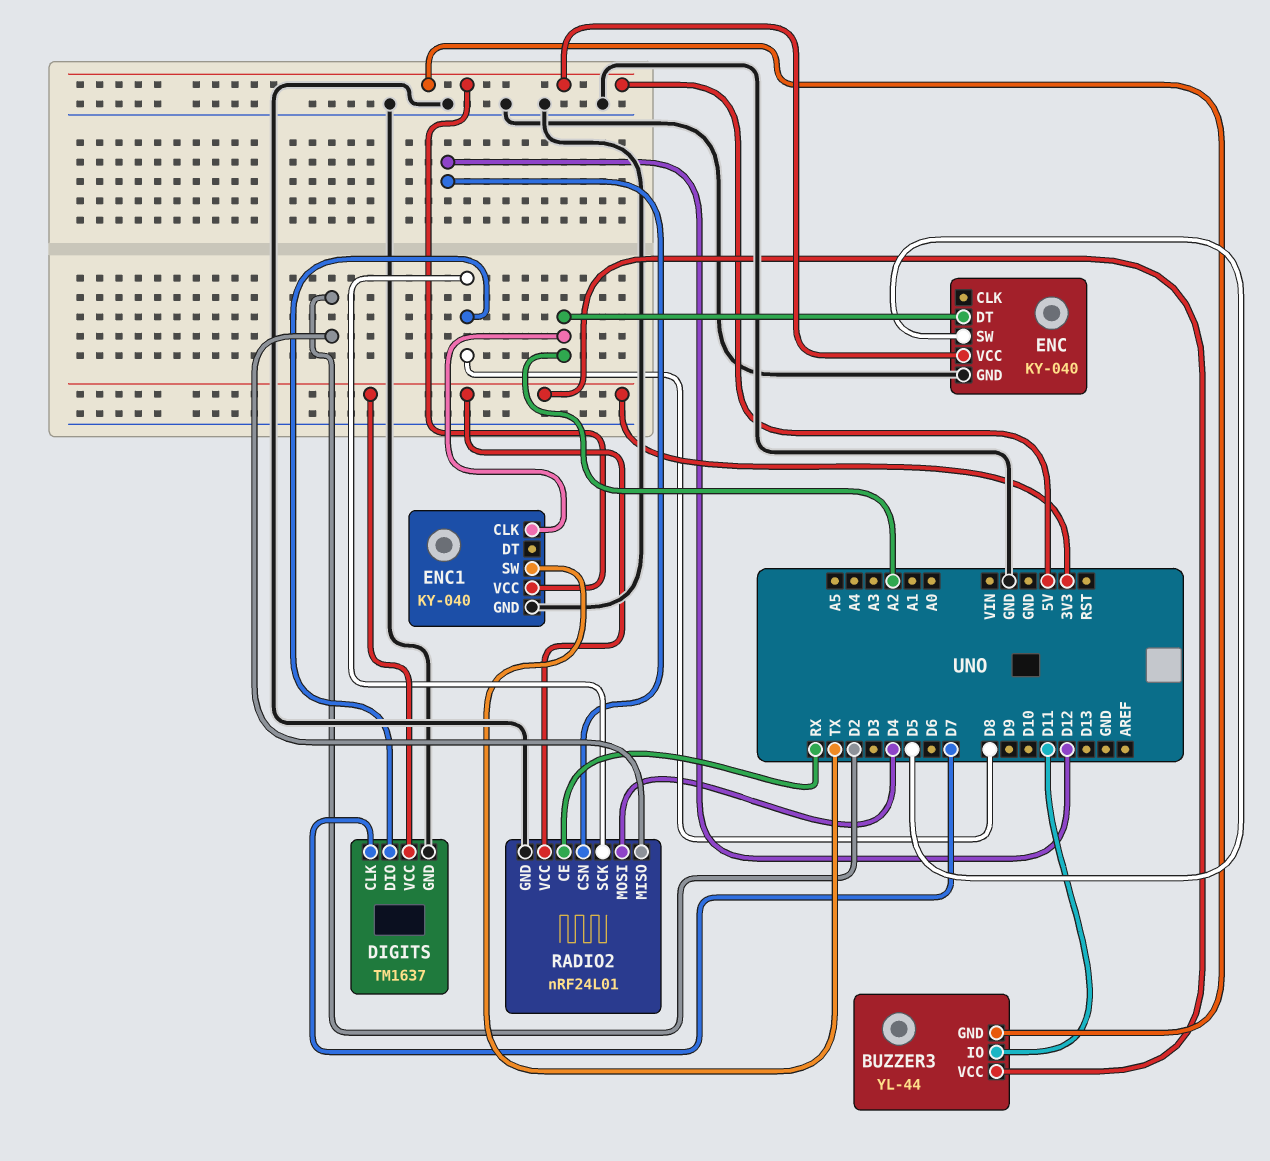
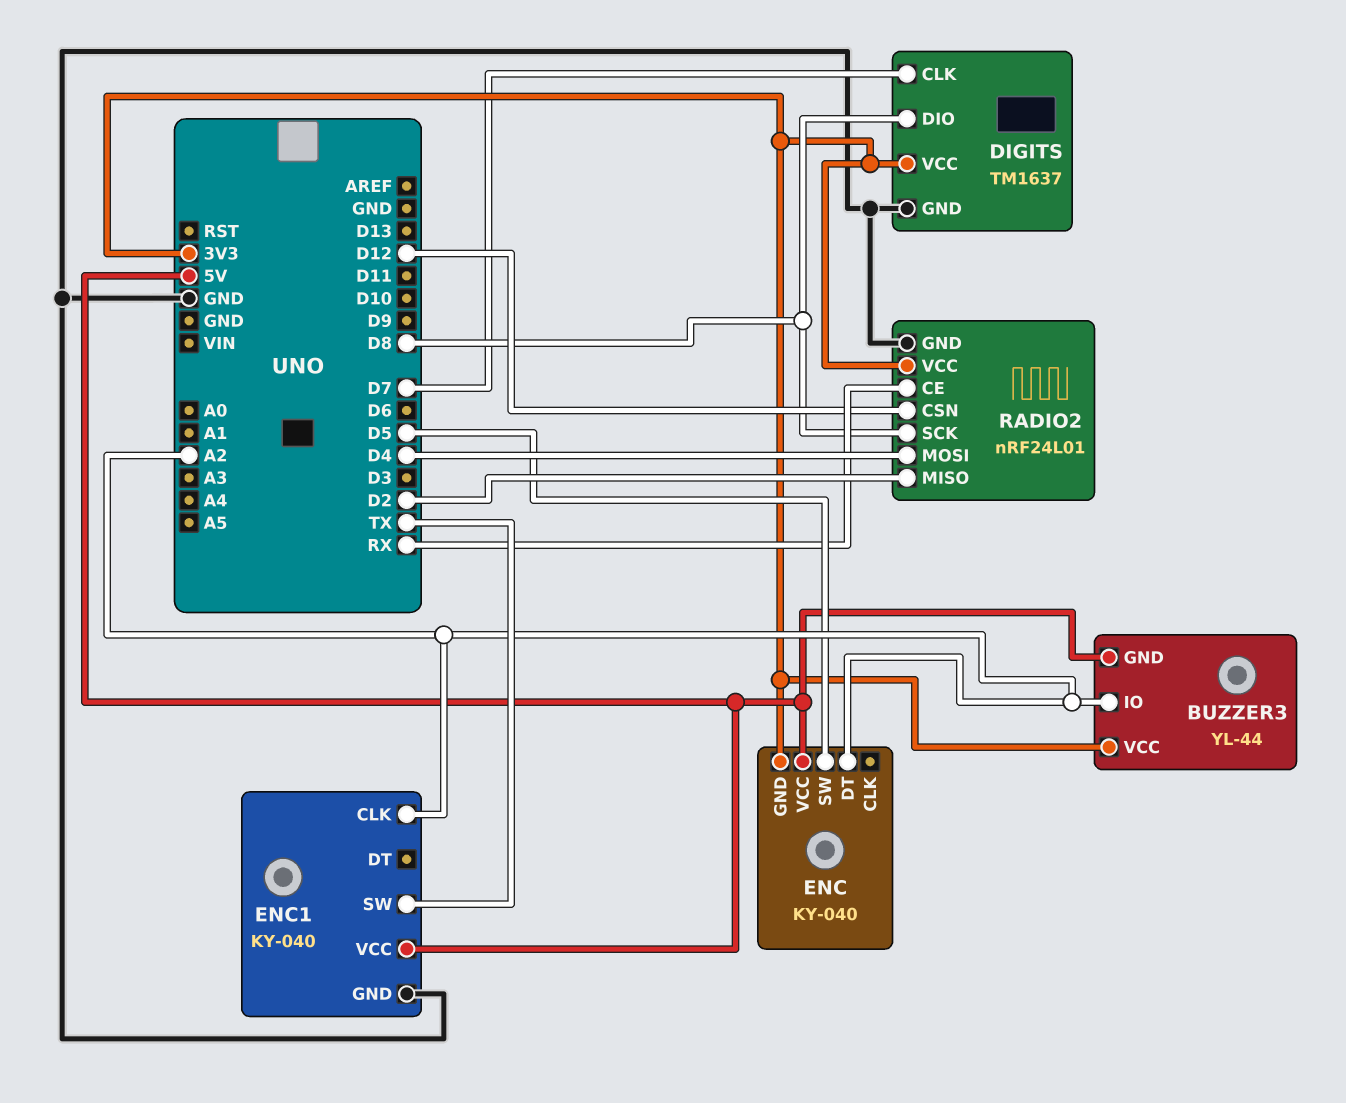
BUZZER3 pin IO: D11 -> A2
ENC pin GND: GND -> 3V3

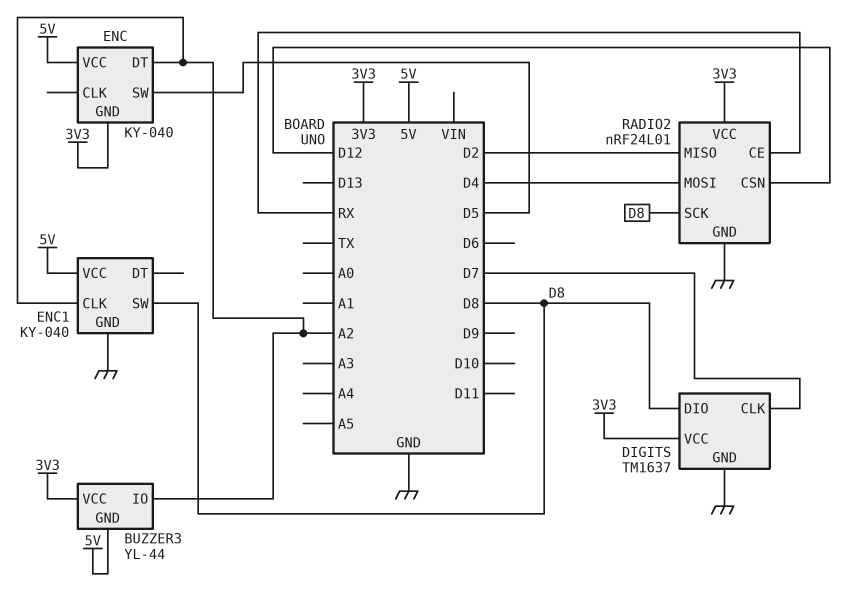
ENC1 pin SW: TX -> D8

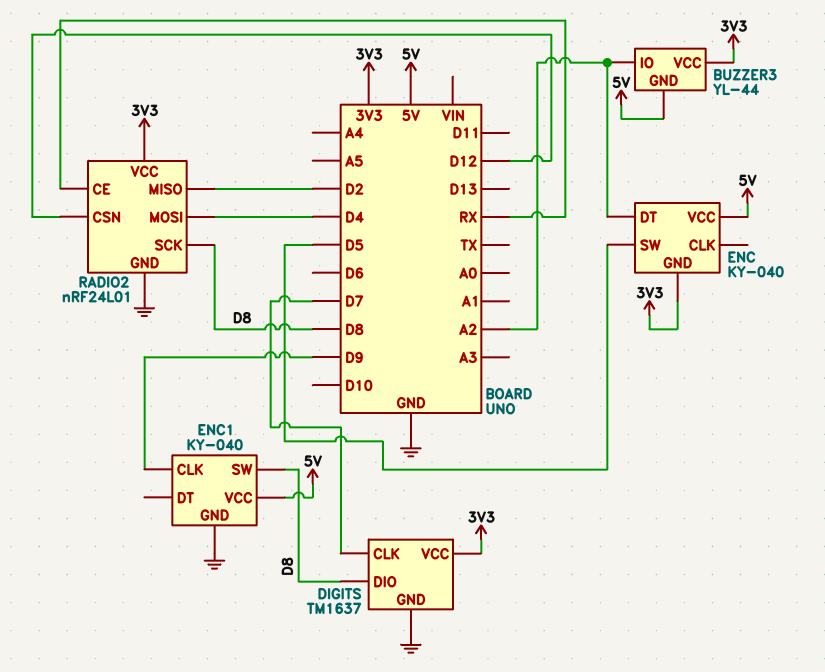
ENC1 pin CLK: A2 -> D9

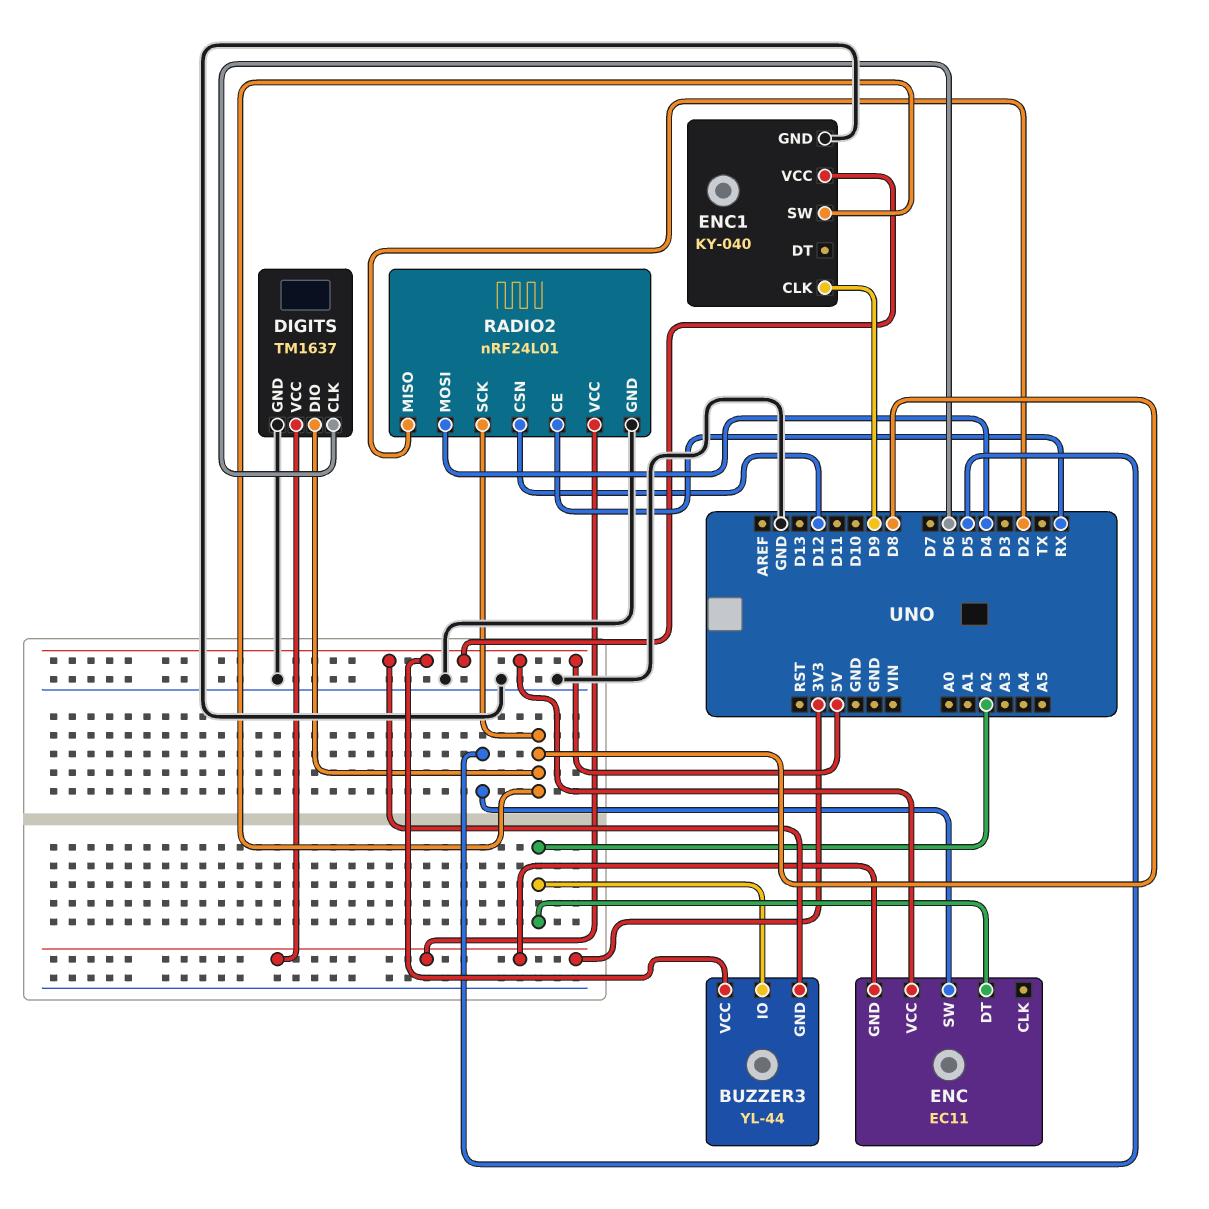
BUZZER3 pin VCC: 3V3 -> 5V
DIGITS pin CLK: D7 -> D6
ENC: KY-040 -> EC11

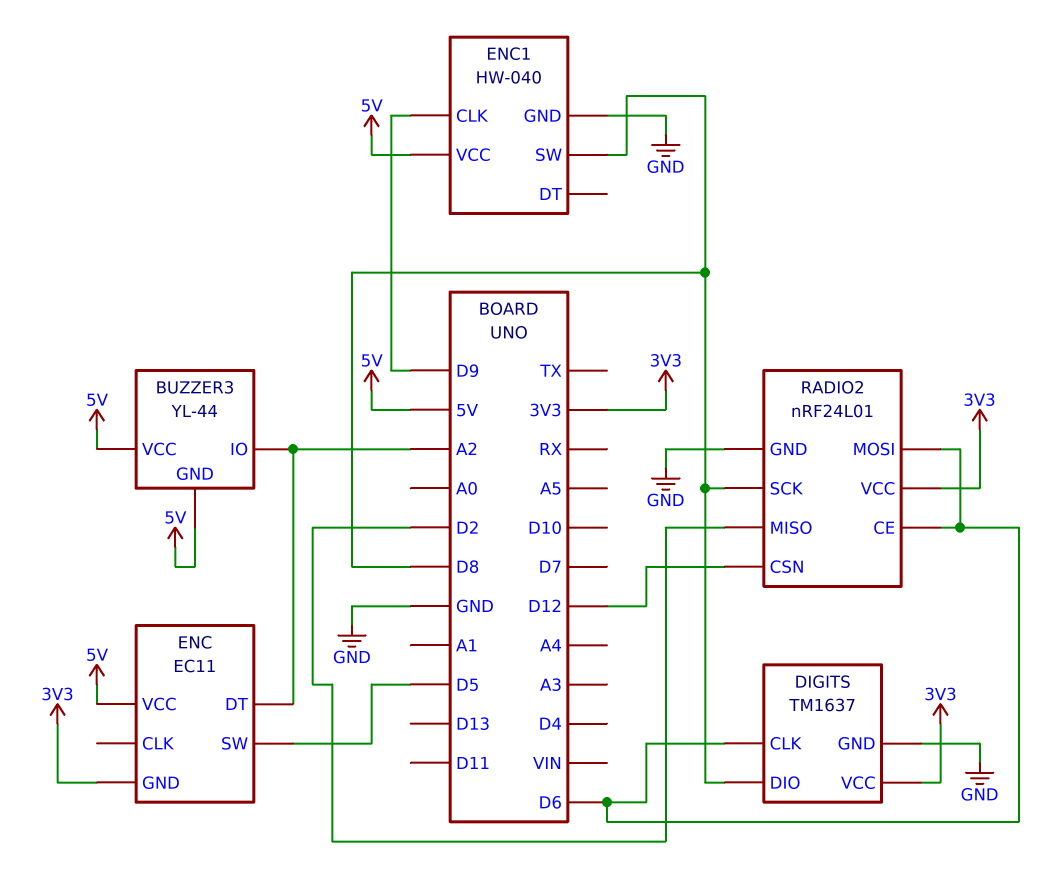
ENC1: KY-040 -> HW-040
RADIO2 pin CE: RX -> D6
RADIO2 pin MOSI: D4 -> D6

